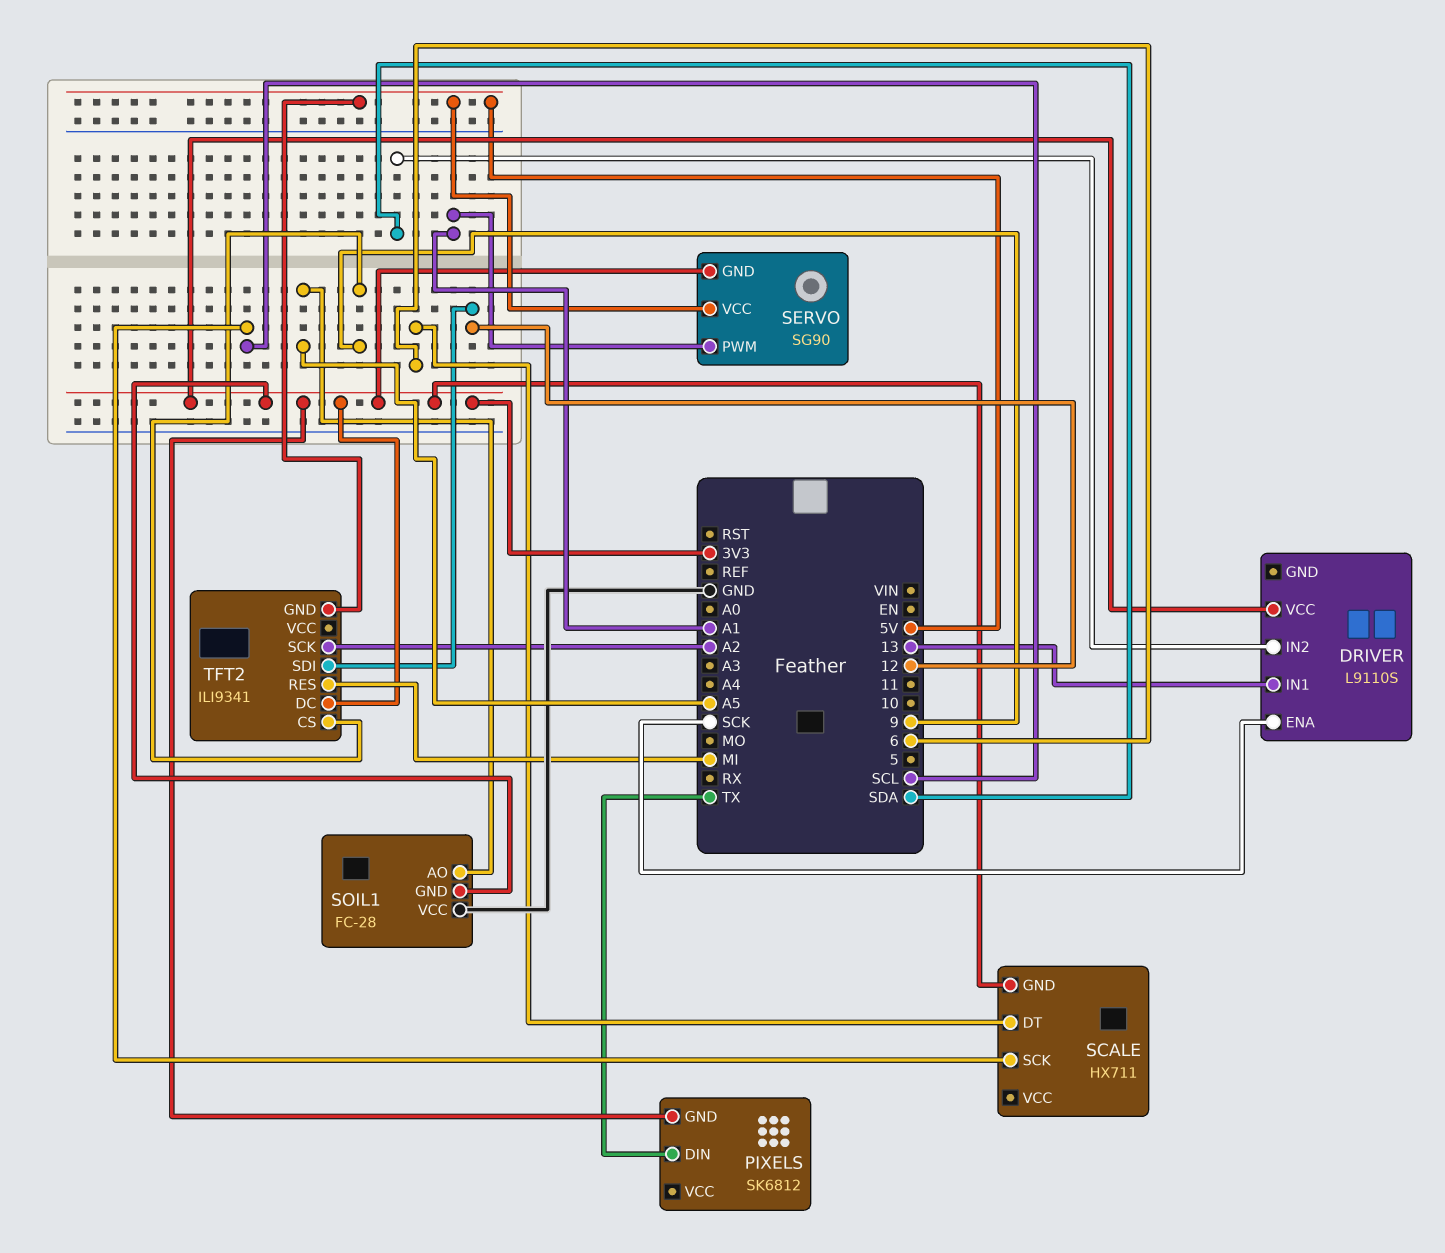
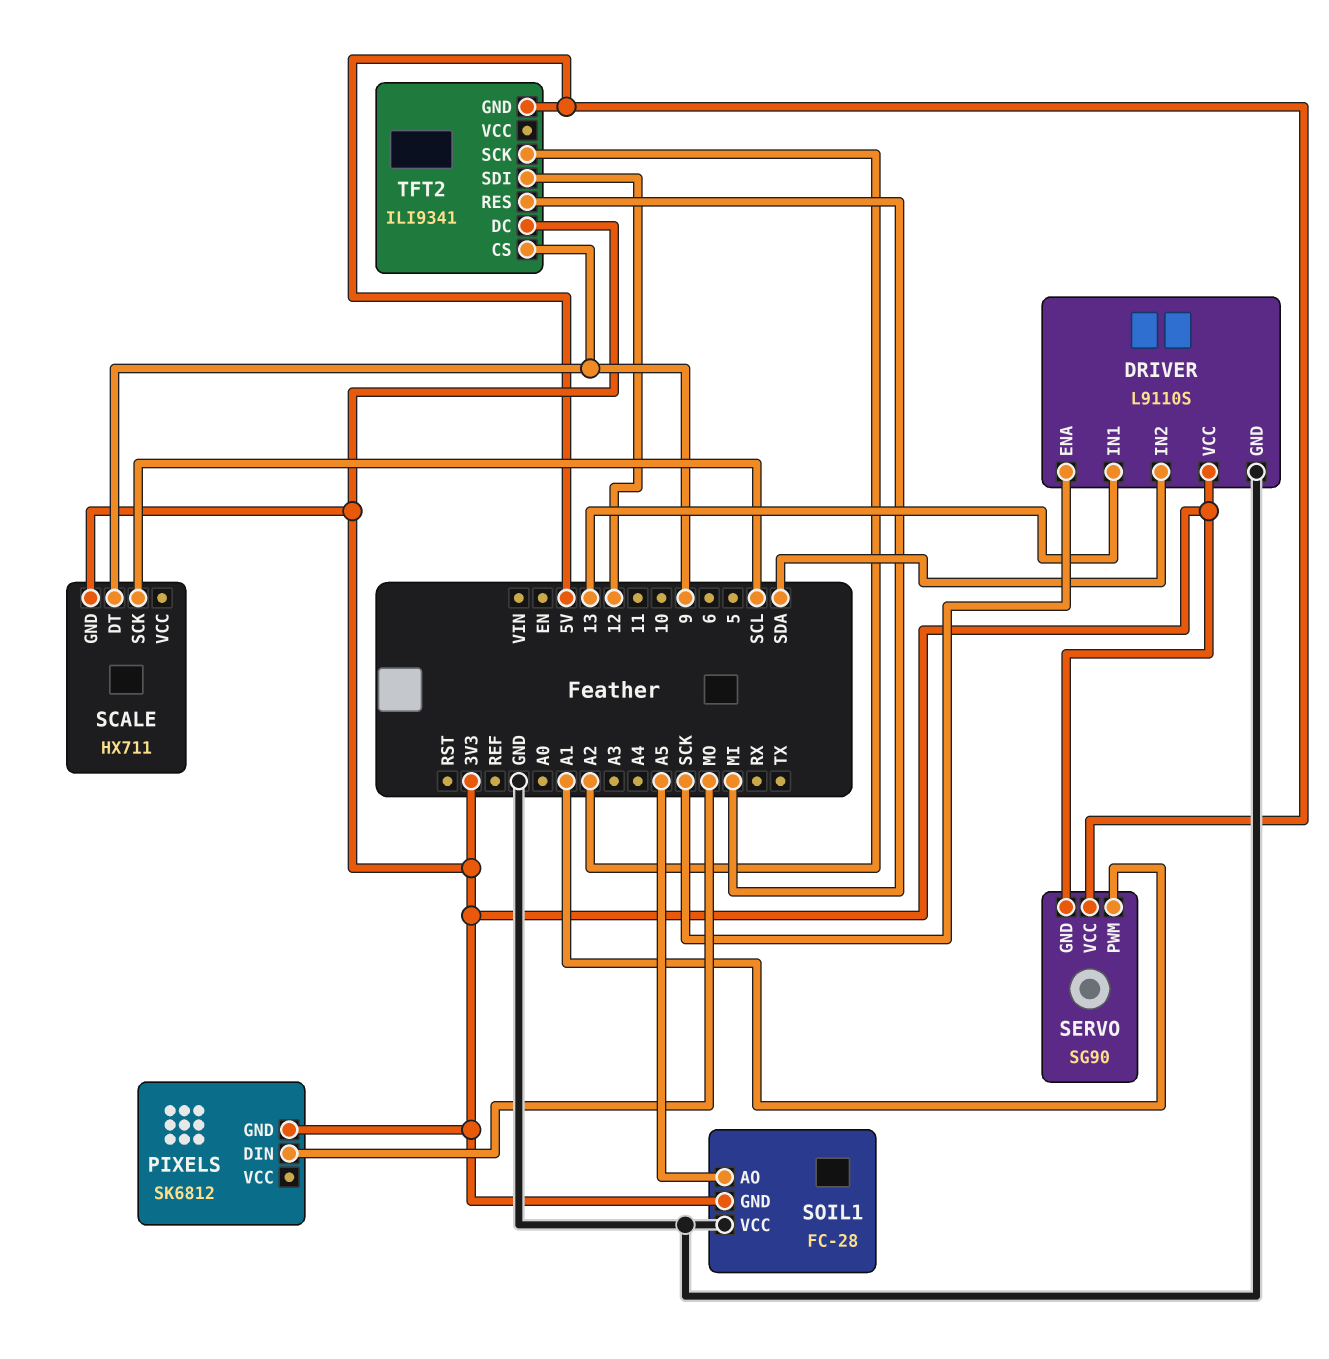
DRIVER pin GND: none -> GND
PIXELS pin DIN: TX -> MO
SCALE pin DT: 6 -> 9

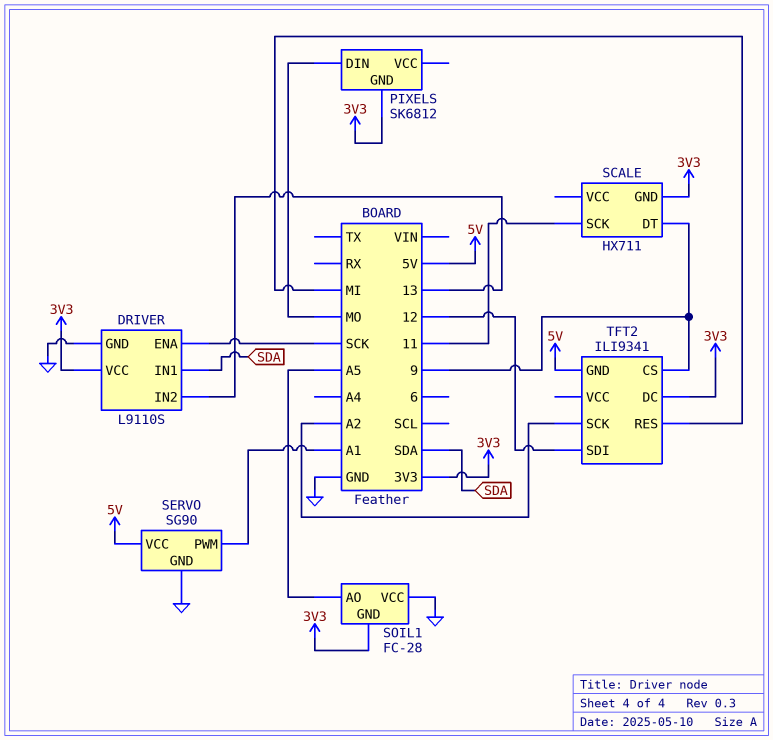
DRIVER pin IN1: 13 -> SDA
DRIVER pin IN2: SDA -> 13
SCALE pin SCK: SCL -> 11
SERVO pin GND: 3V3 -> GND

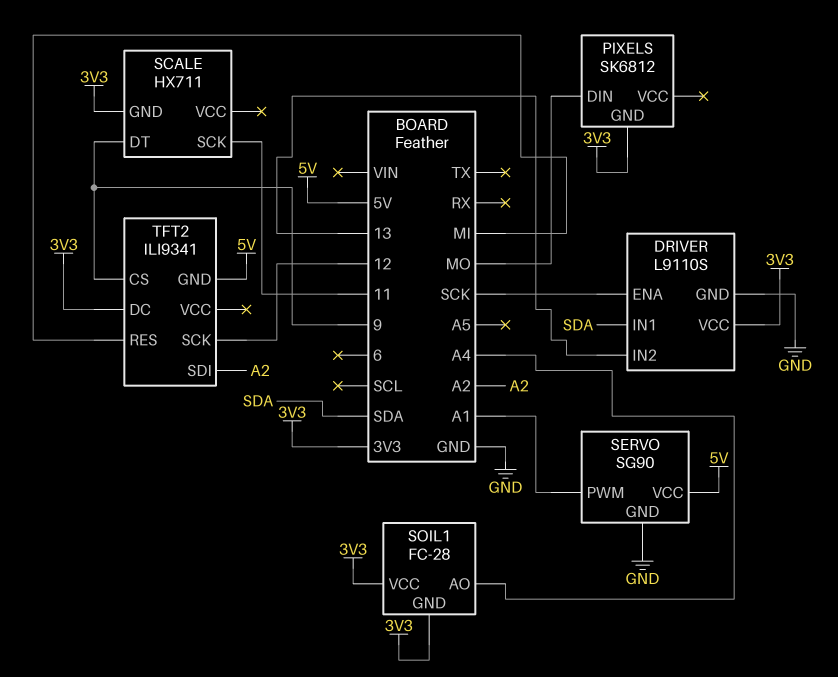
SOIL1 pin AO: A5 -> A4
SOIL1 pin VCC: GND -> 3V3
TFT2 pin SCK: A2 -> 12
TFT2 pin SDI: 12 -> A2

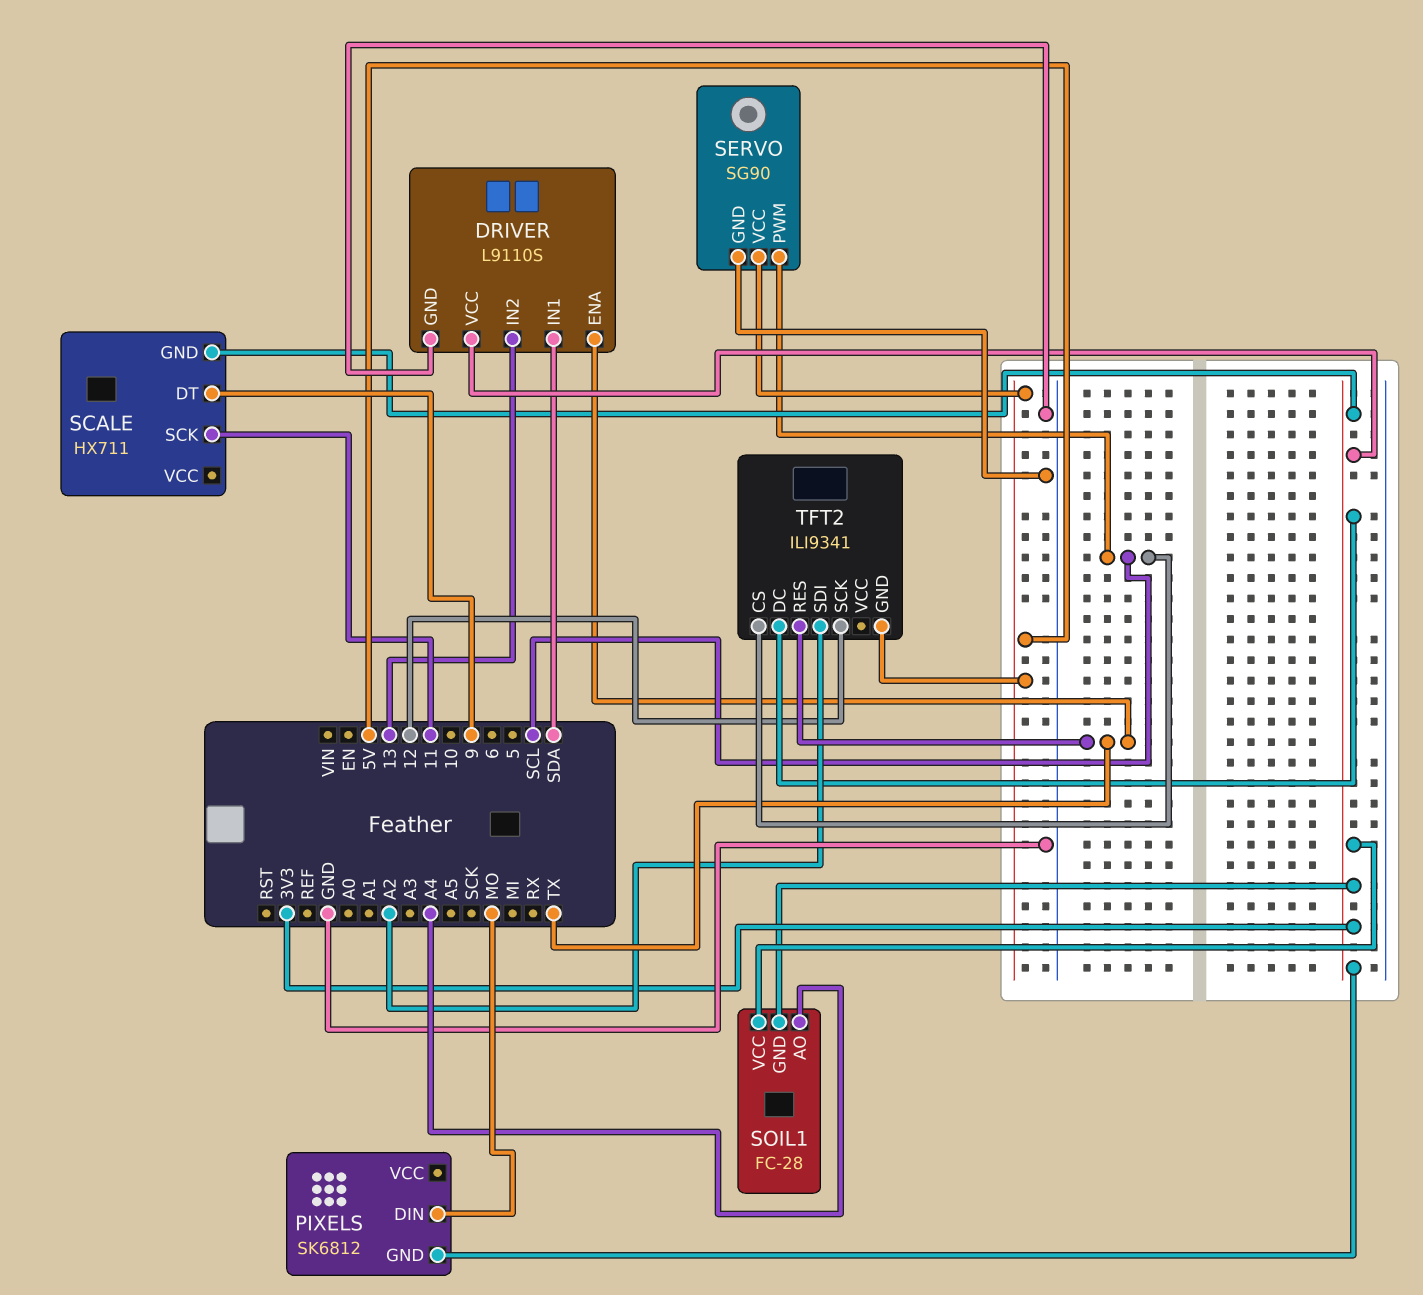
DRIVER pin ENA: SCK -> TX
SERVO pin PWM: A1 -> SCL
TFT2 pin CS: 9 -> SCL
TFT2 pin RES: MI -> TX

